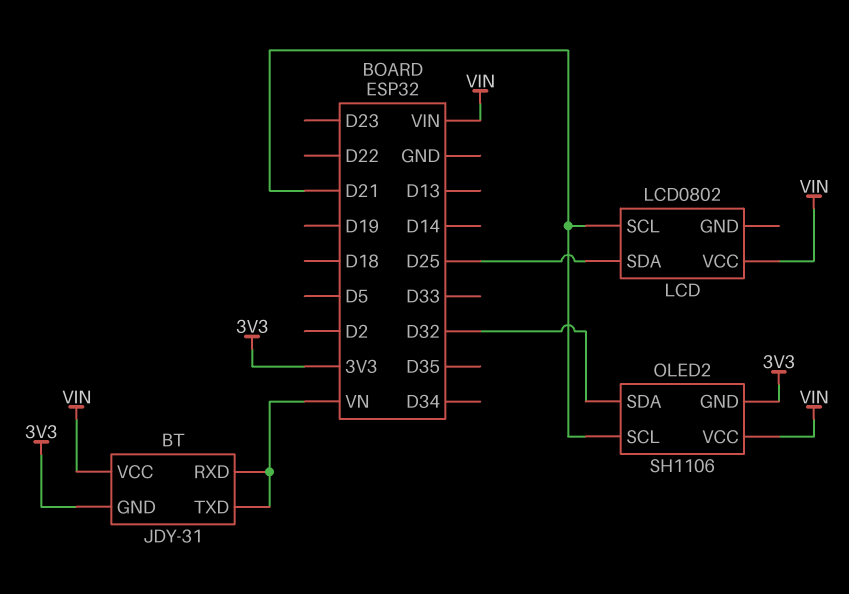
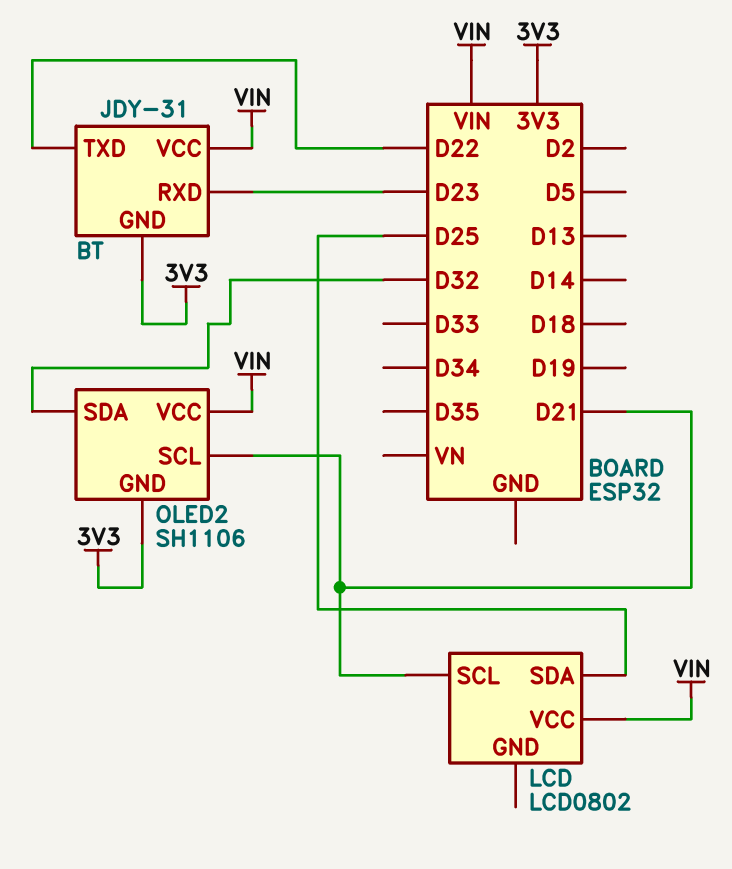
BT pin RXD: VN -> D23
BT pin TXD: VN -> D22

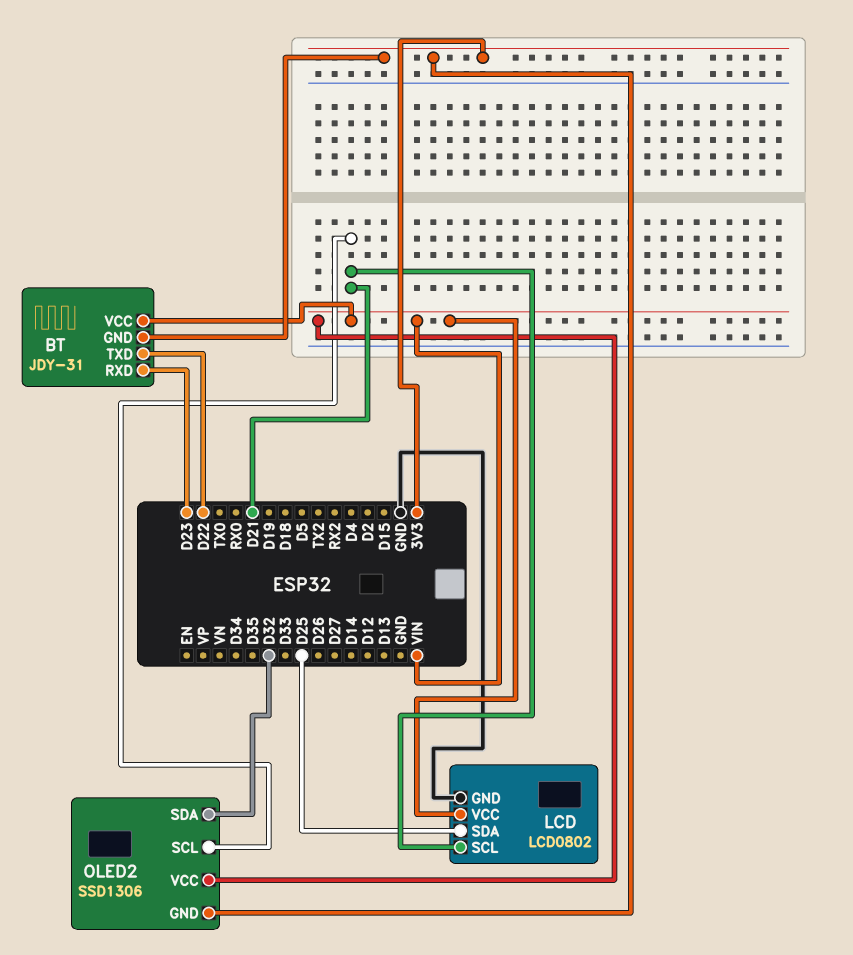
LCD pin GND: none -> GND
OLED2: SH1106 -> SSD1306

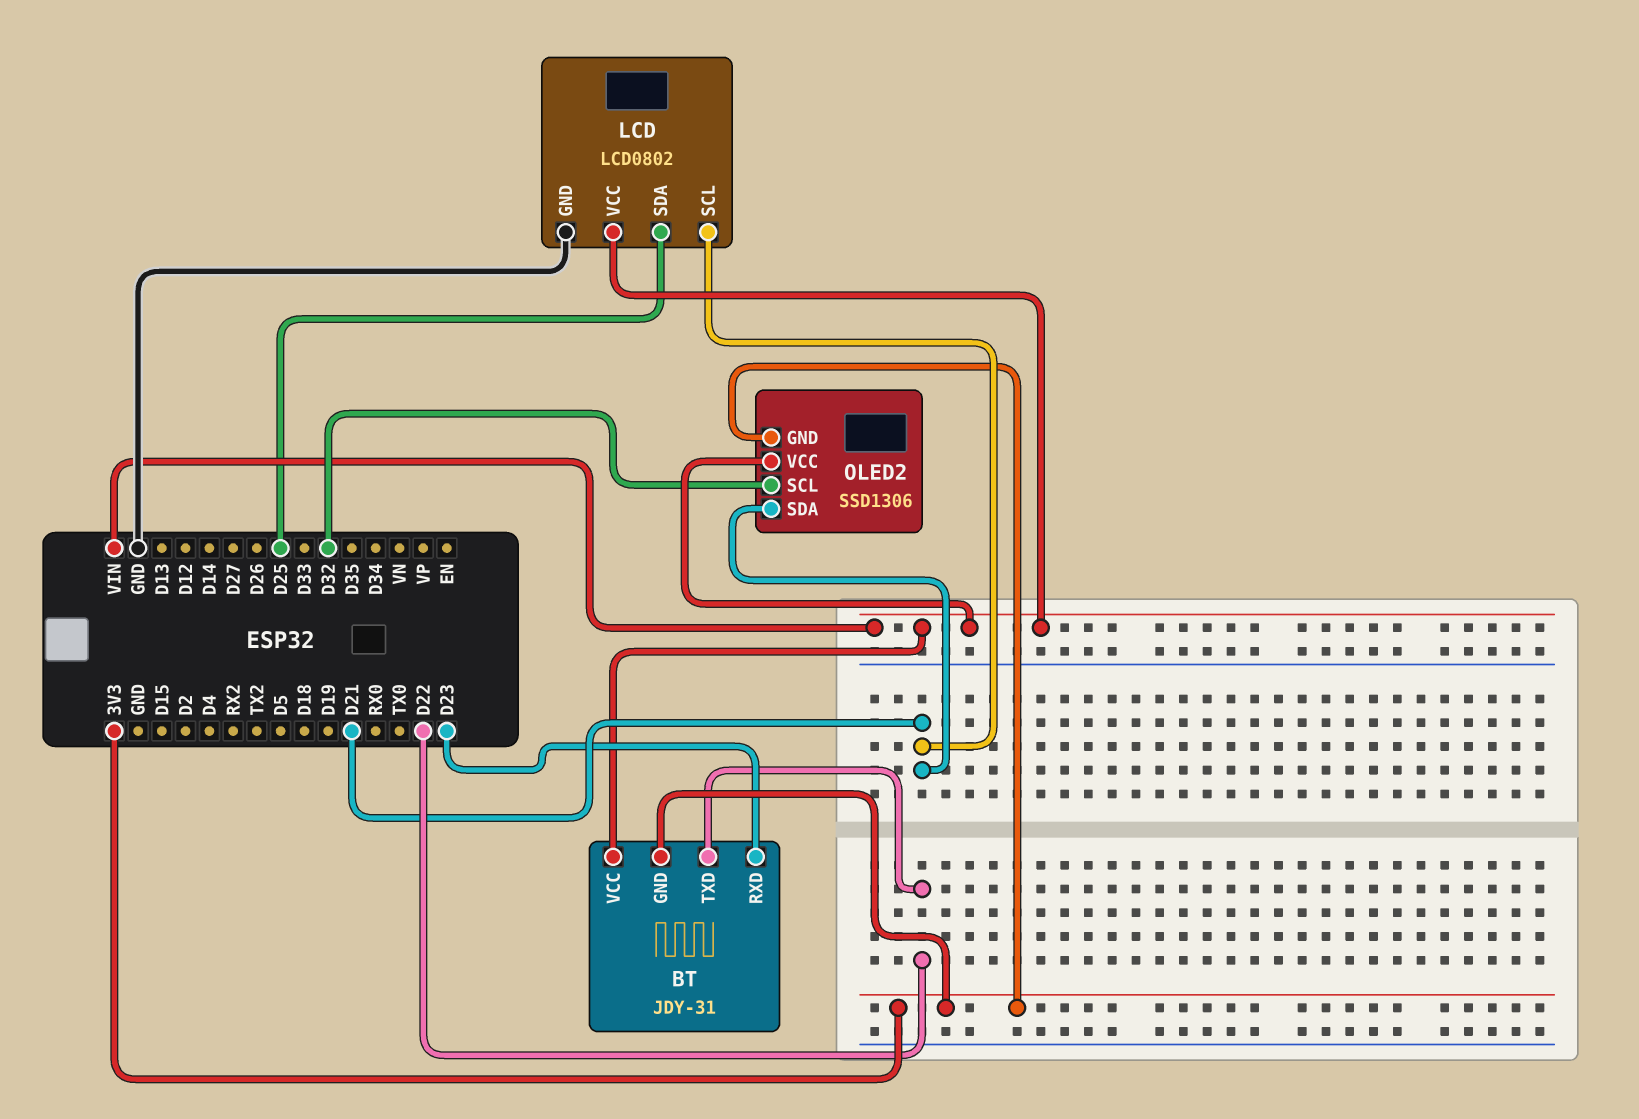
OLED2 pin SCL: D21 -> D32
OLED2 pin SDA: D32 -> D21

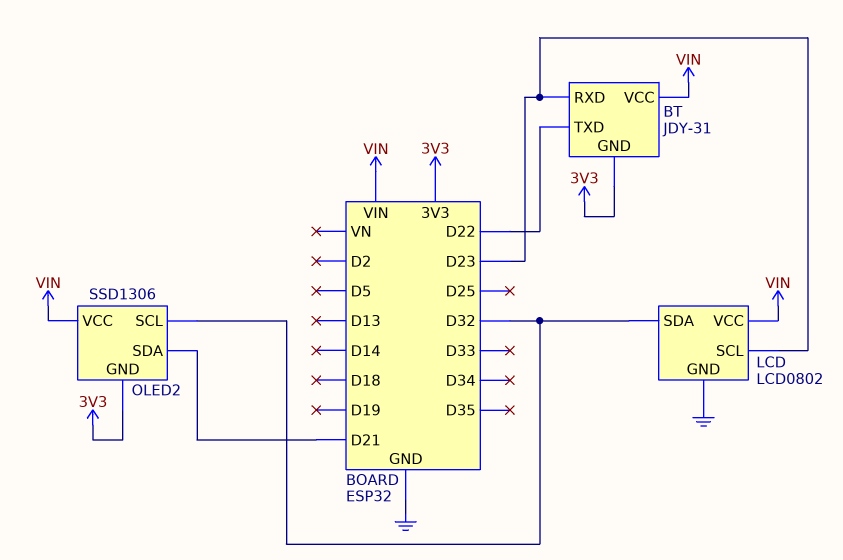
LCD pin SCL: D21 -> D23
LCD pin SDA: D25 -> D32

